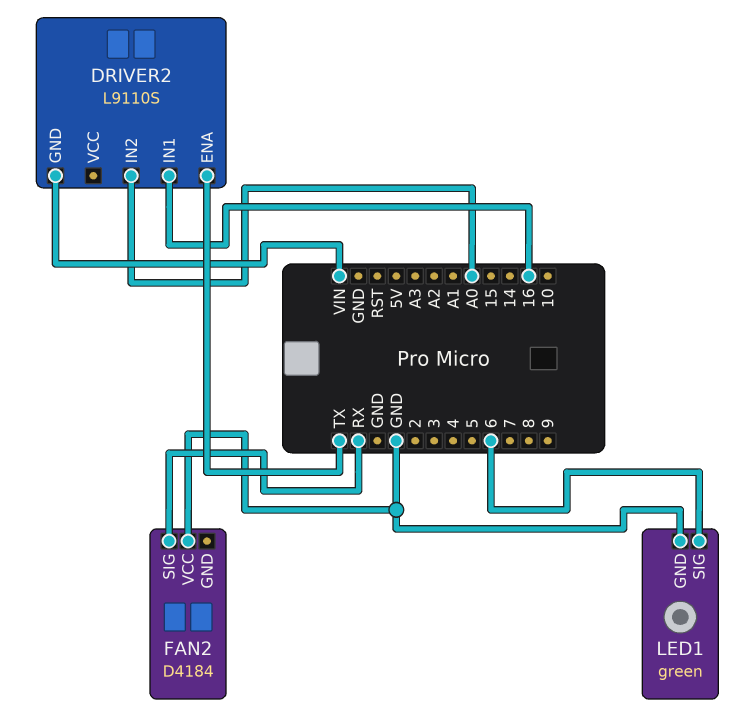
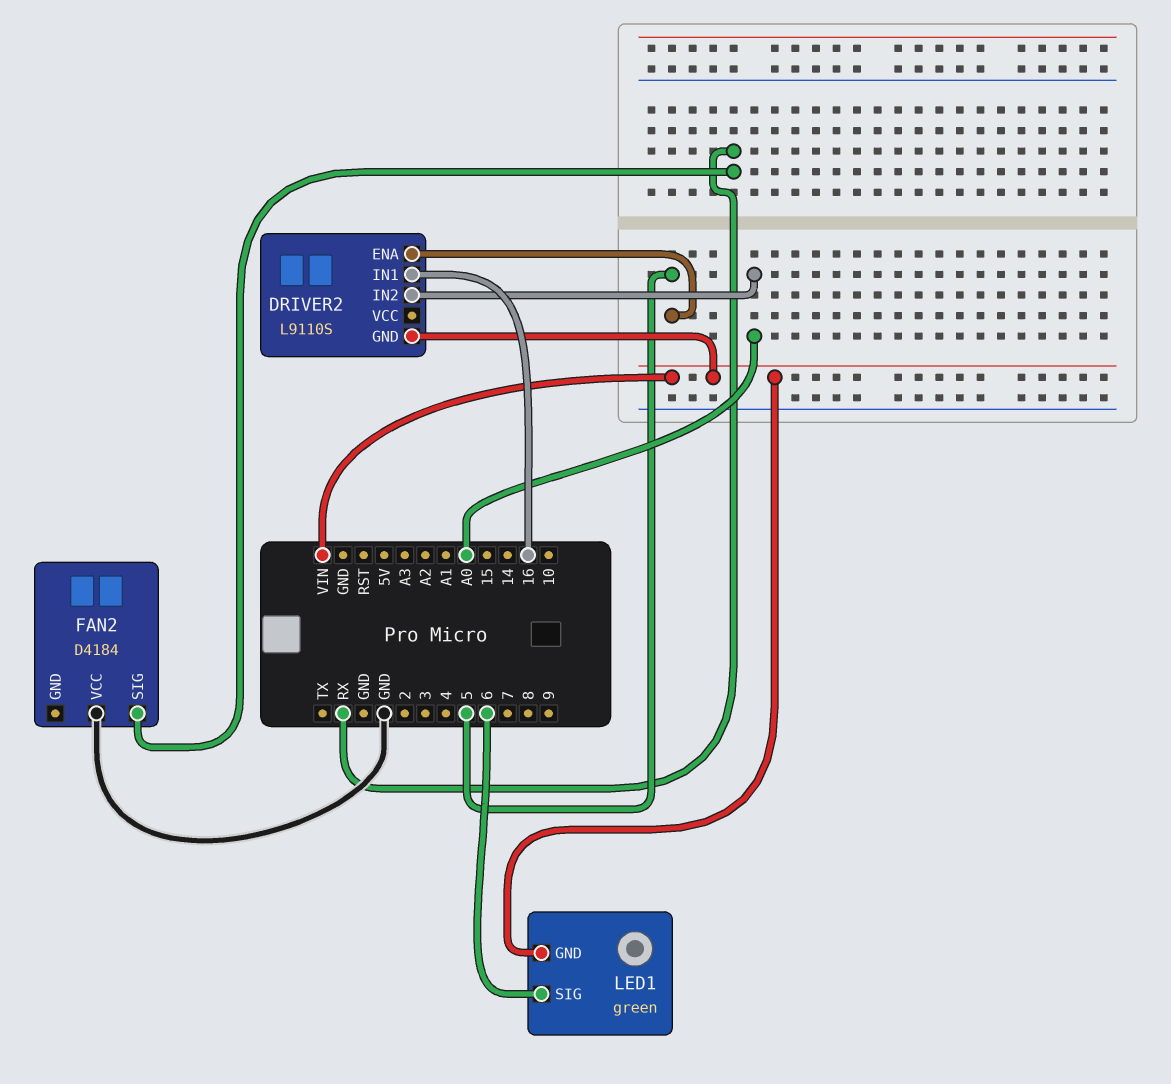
DRIVER2 pin ENA: TX -> 5
LED1 pin GND: GND -> VIN

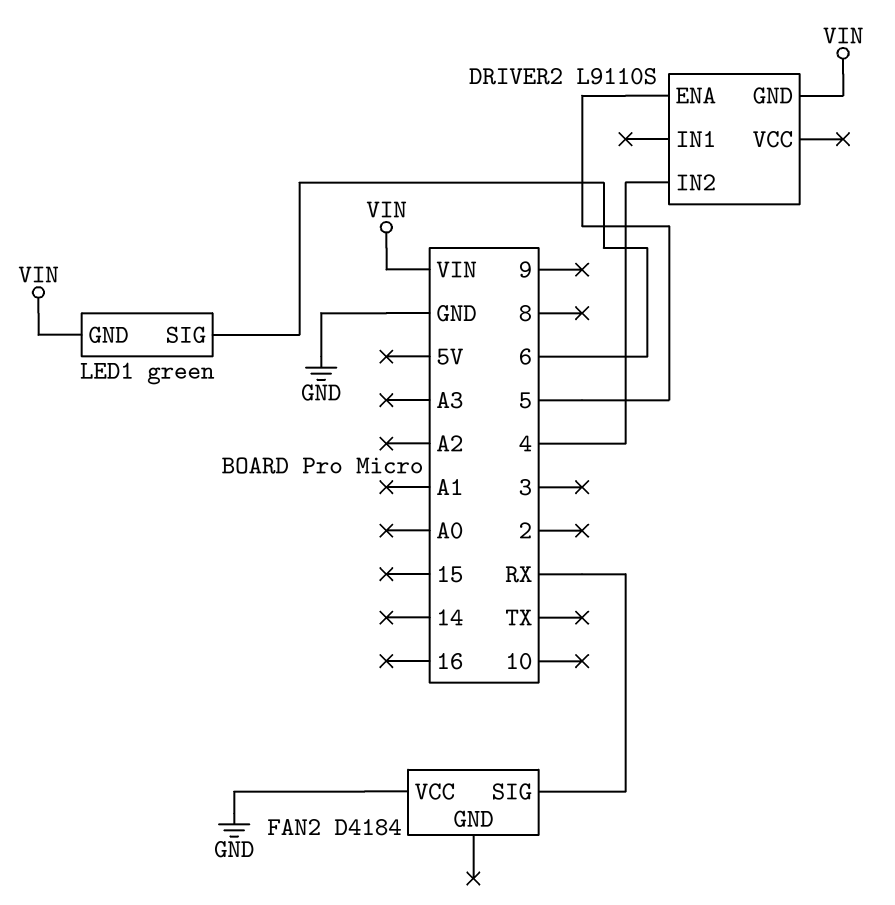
DRIVER2 pin IN1: 16 -> none
DRIVER2 pin IN2: A0 -> 4

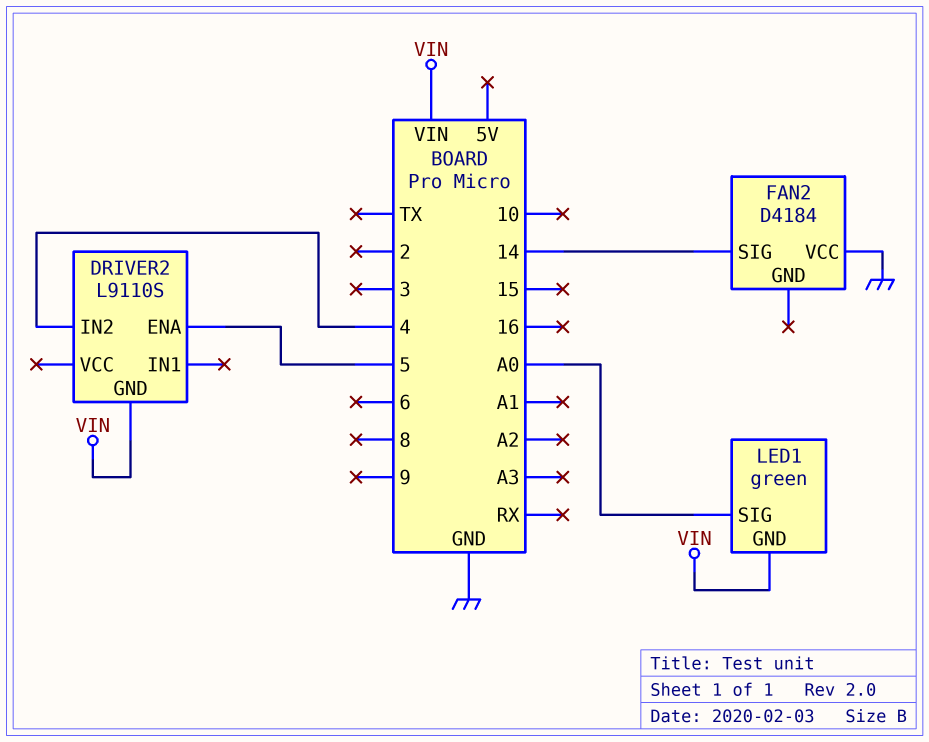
FAN2 pin SIG: RX -> 14
LED1 pin SIG: 6 -> A0

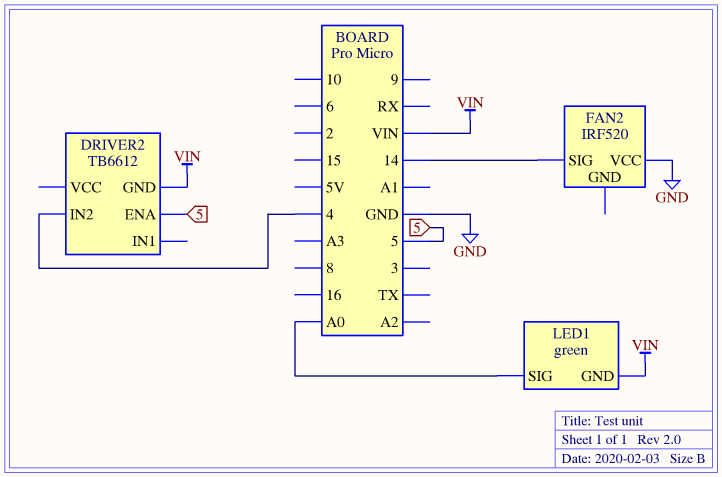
DRIVER2: L9110S -> TB6612
FAN2: D4184 -> IRF520

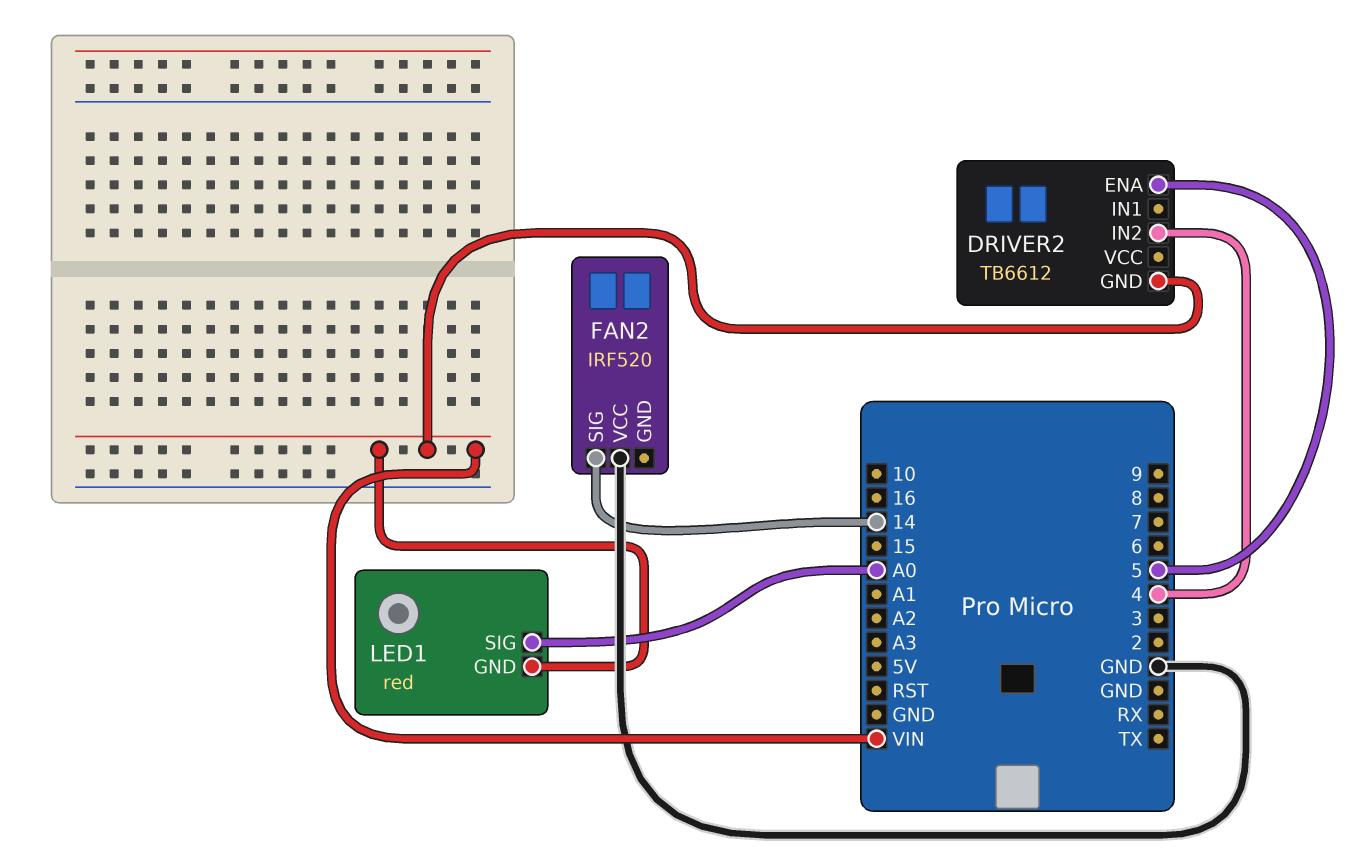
LED1: green -> red

